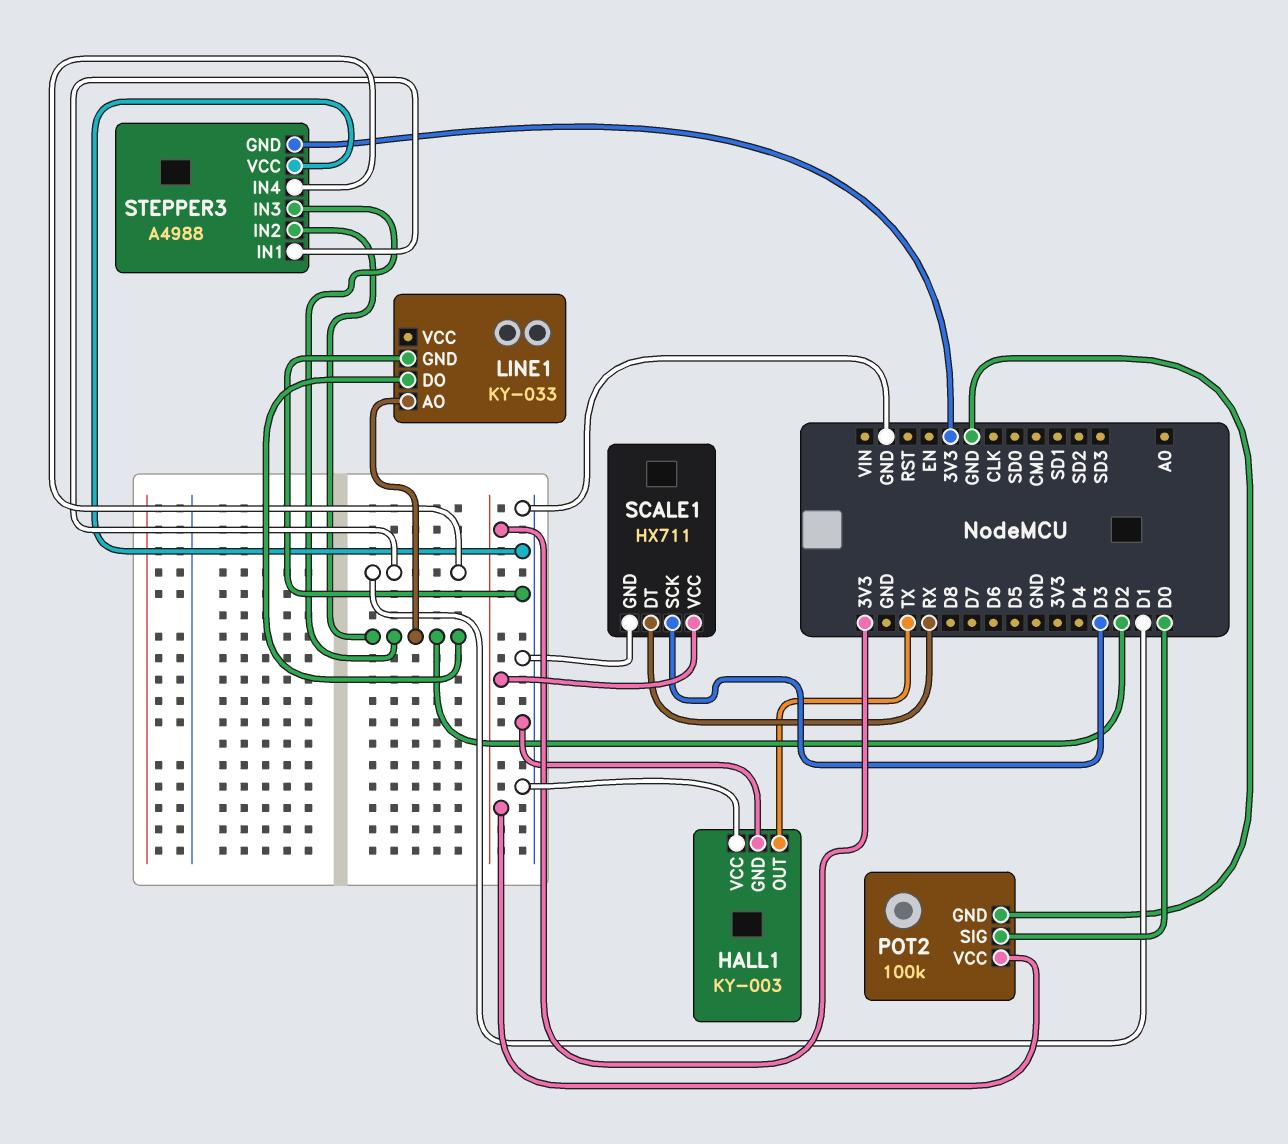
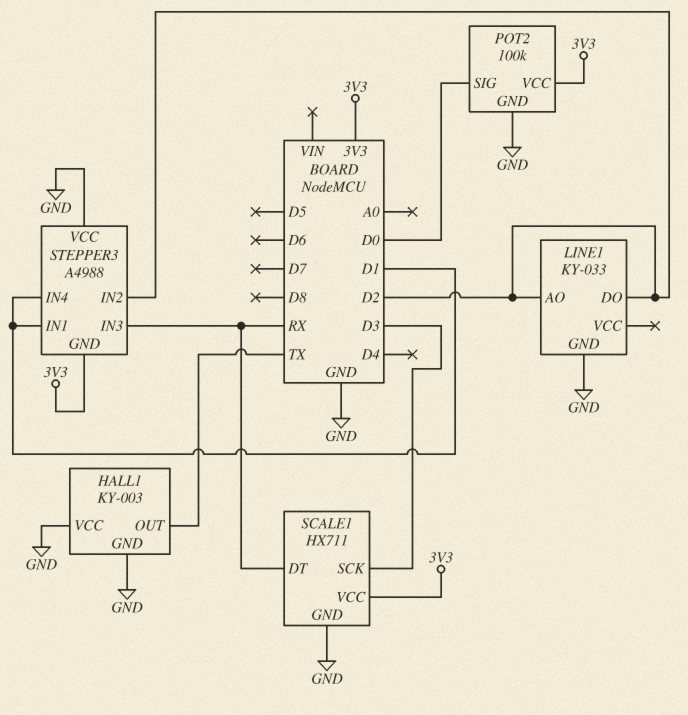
STEPPER3 pin IN3: D2 -> RX

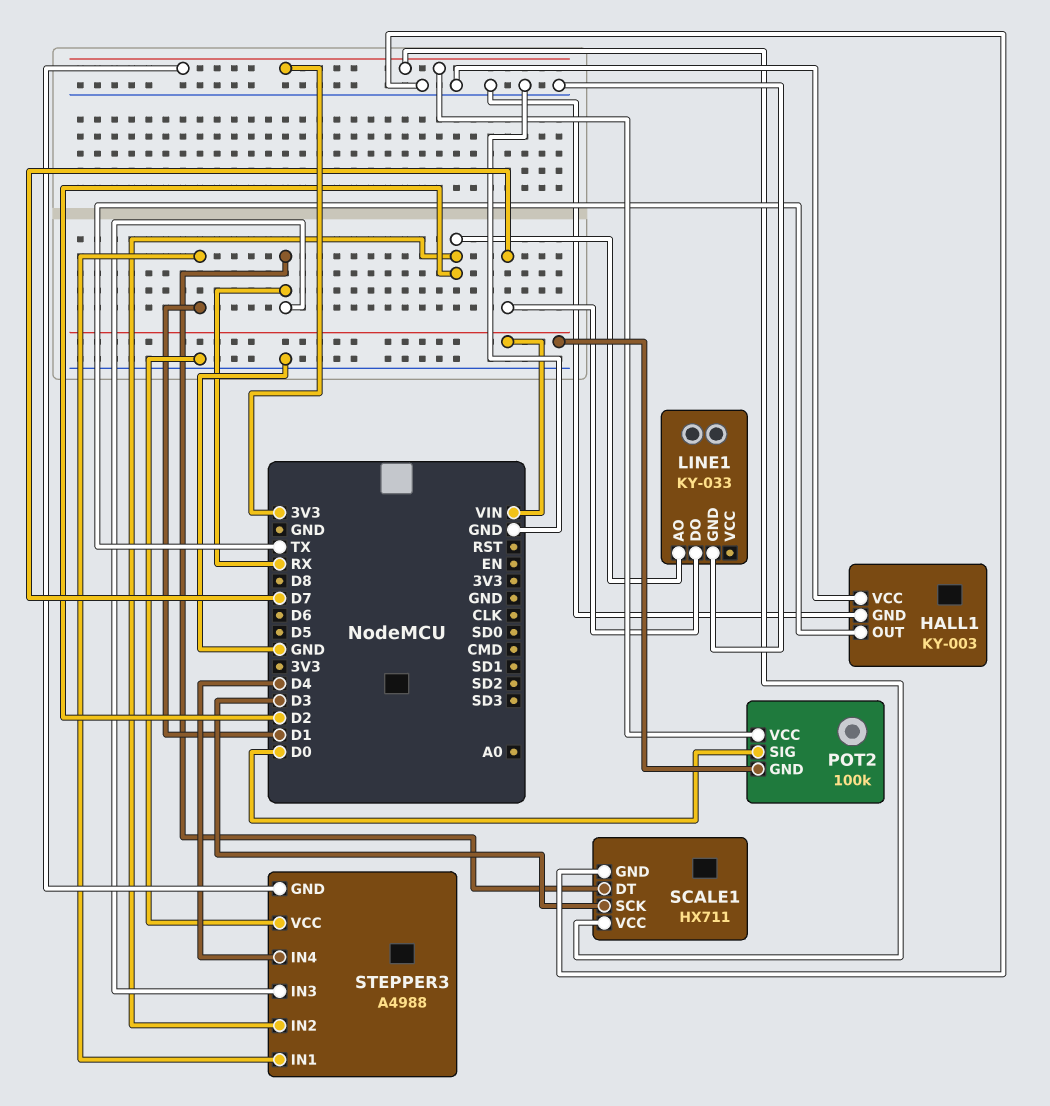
LINE1 pin DO: D2 -> D7
POT2 pin GND: GND -> VIN
STEPPER3 pin IN4: D1 -> D4

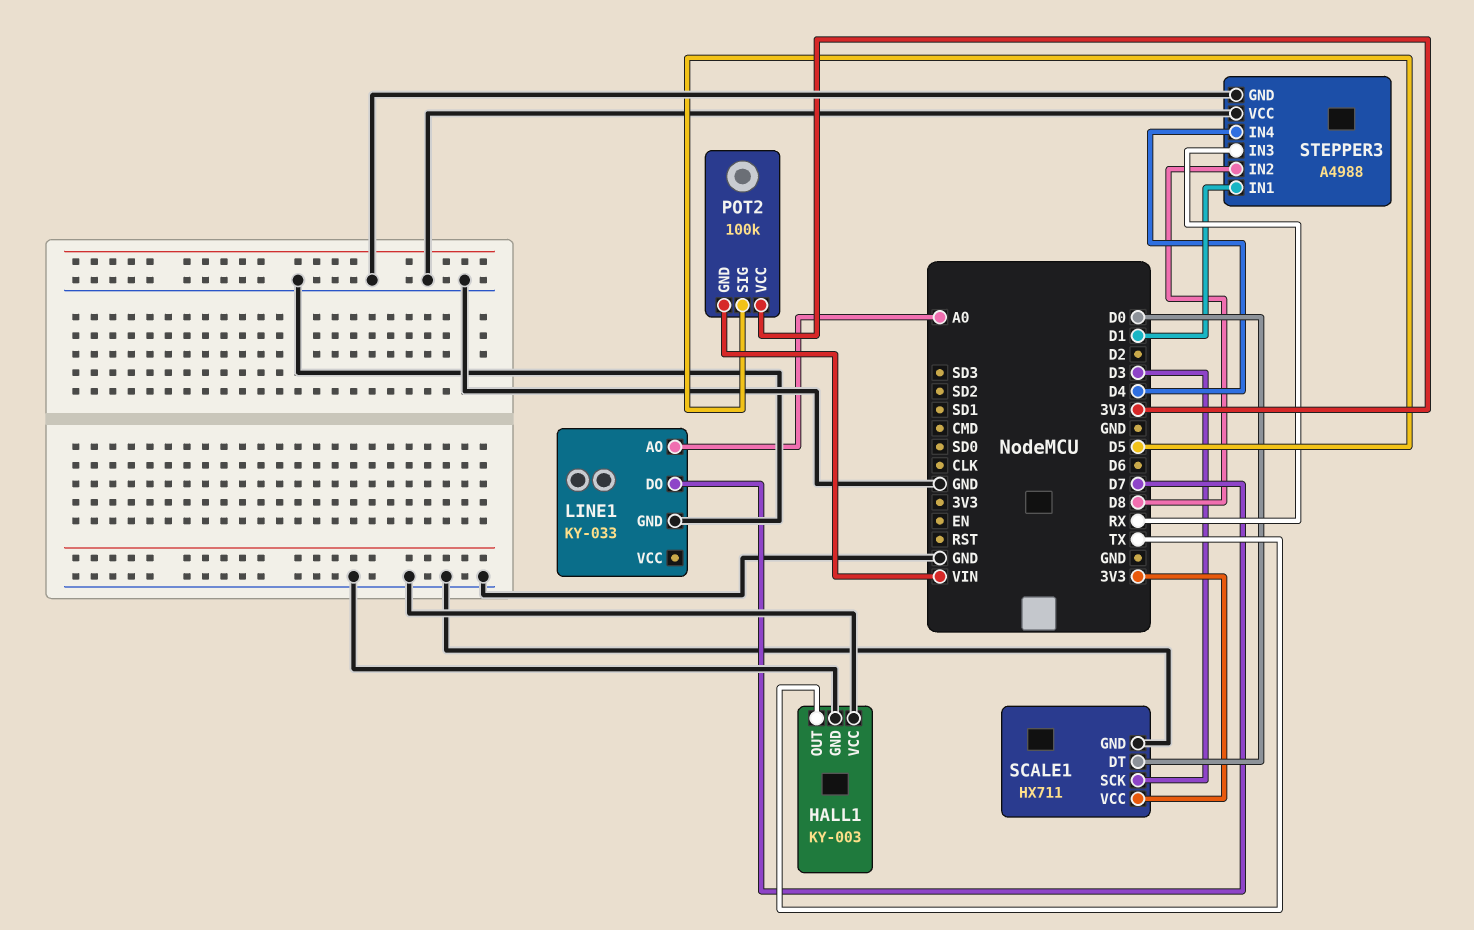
LINE1 pin AO: D2 -> A0
POT2 pin SIG: D0 -> D5
SCALE1 pin DT: RX -> D0
STEPPER3 pin GND: 3V3 -> GND
STEPPER3 pin IN2: D2 -> D8

